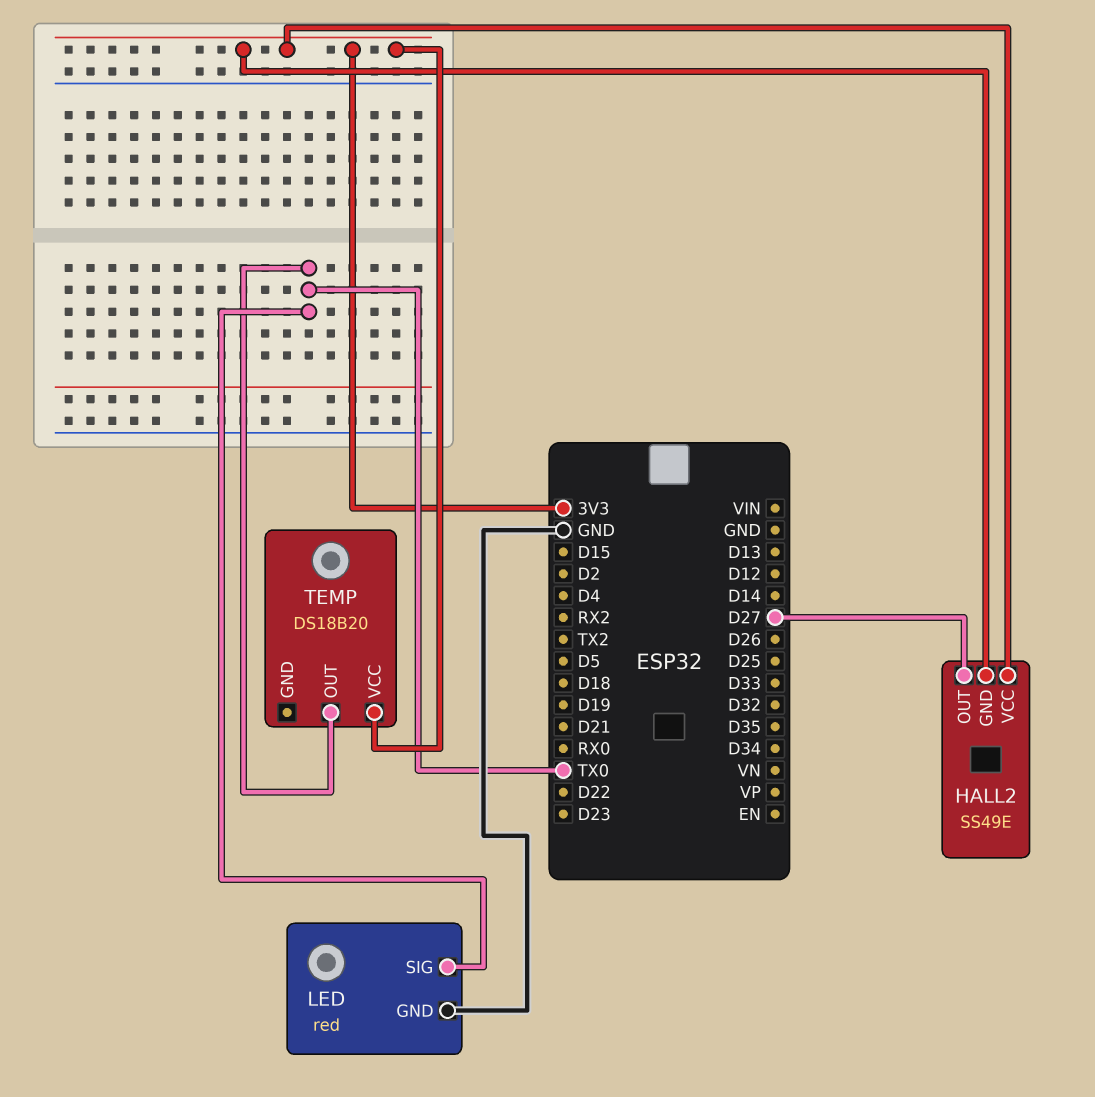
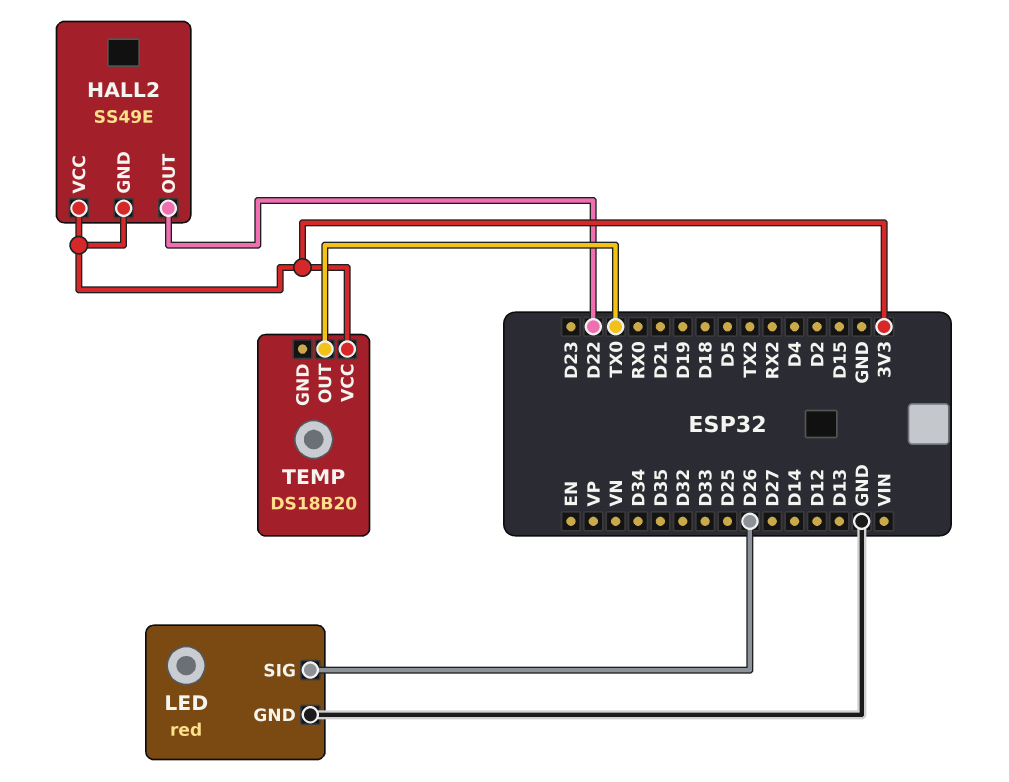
HALL2 pin OUT: D27 -> D22
LED pin SIG: TX0 -> D26

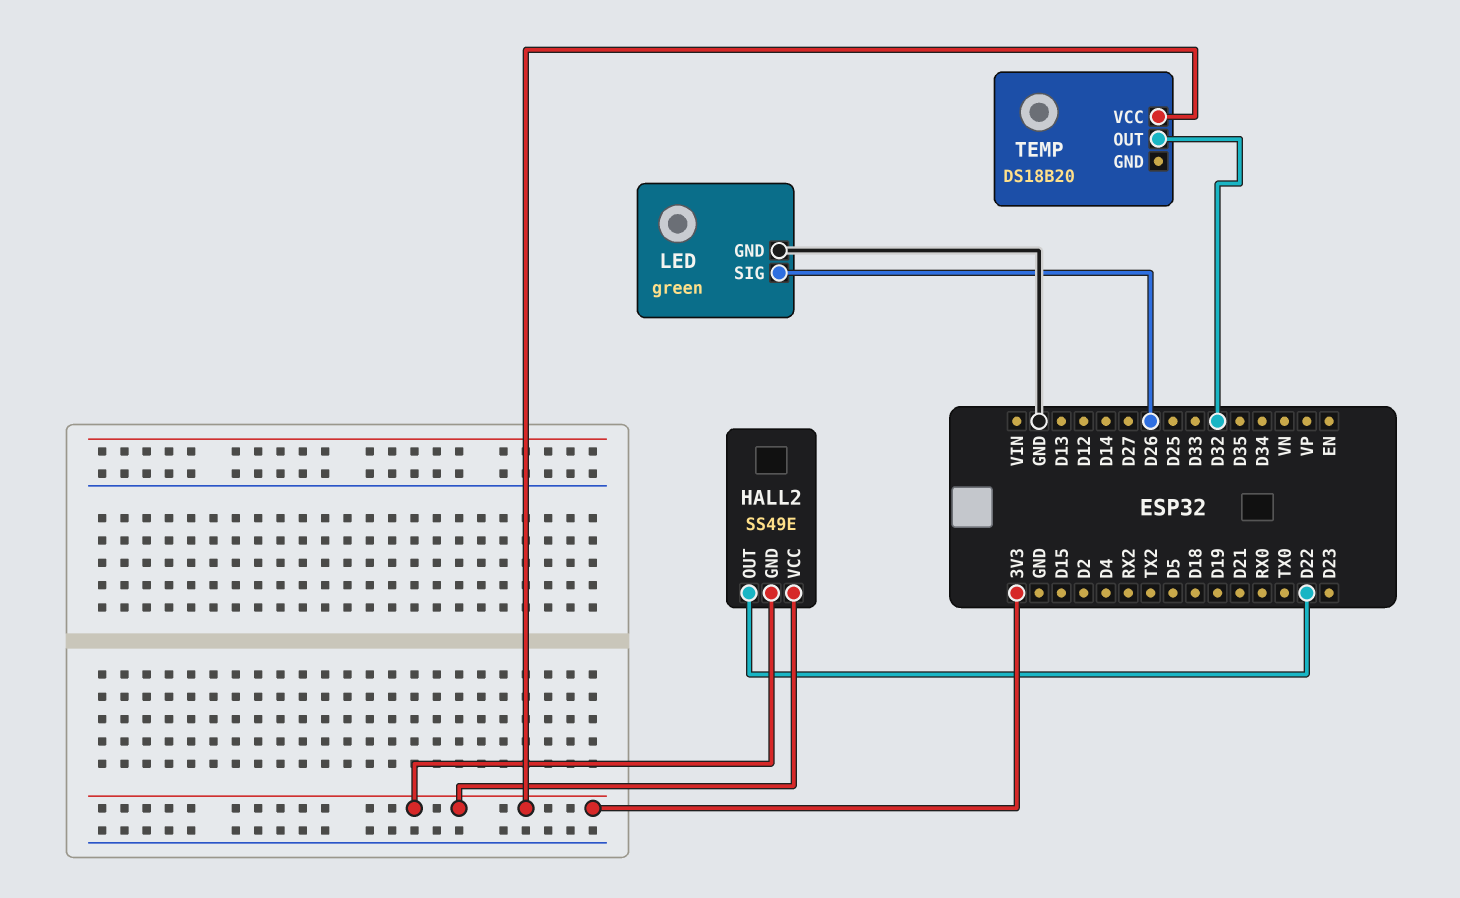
LED: red -> green
TEMP pin OUT: TX0 -> D32

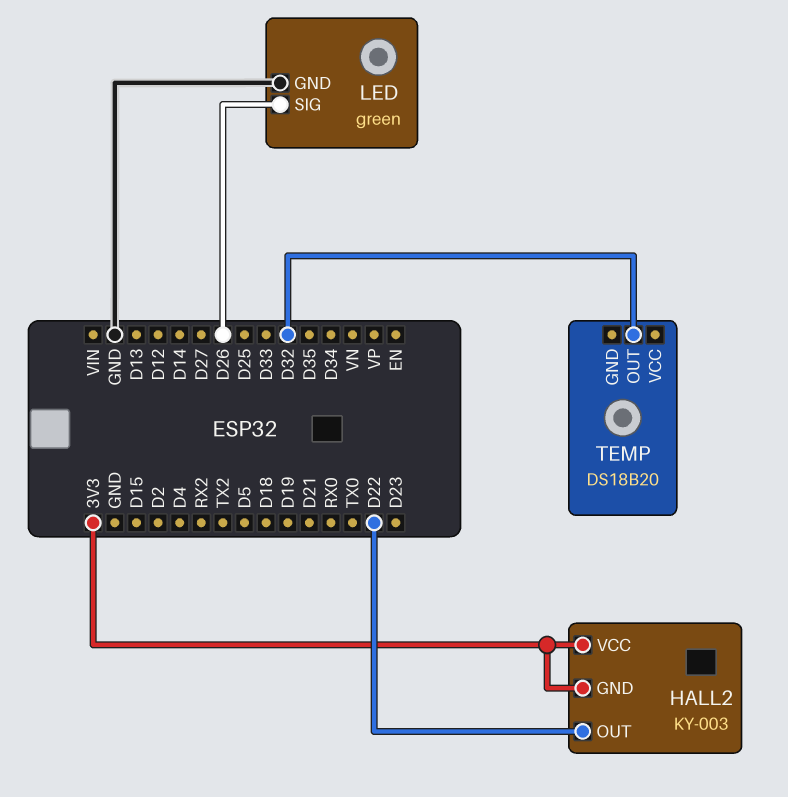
HALL2: SS49E -> KY-003
TEMP pin VCC: 3V3 -> none

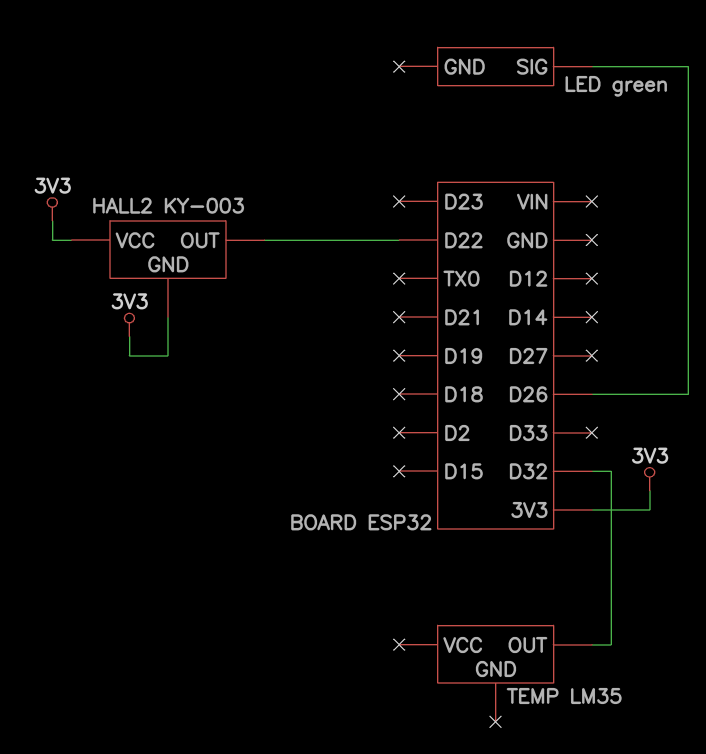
LED pin GND: GND -> none
TEMP: DS18B20 -> LM35

